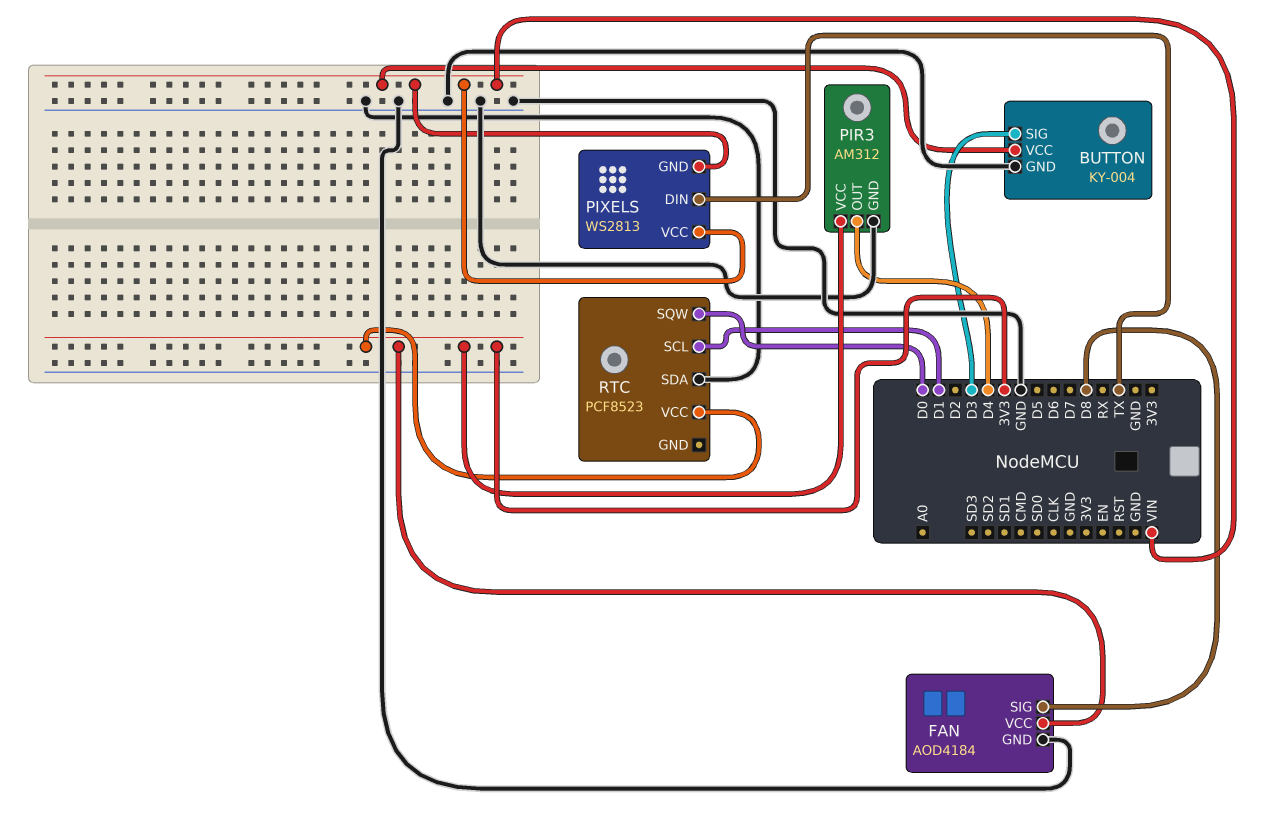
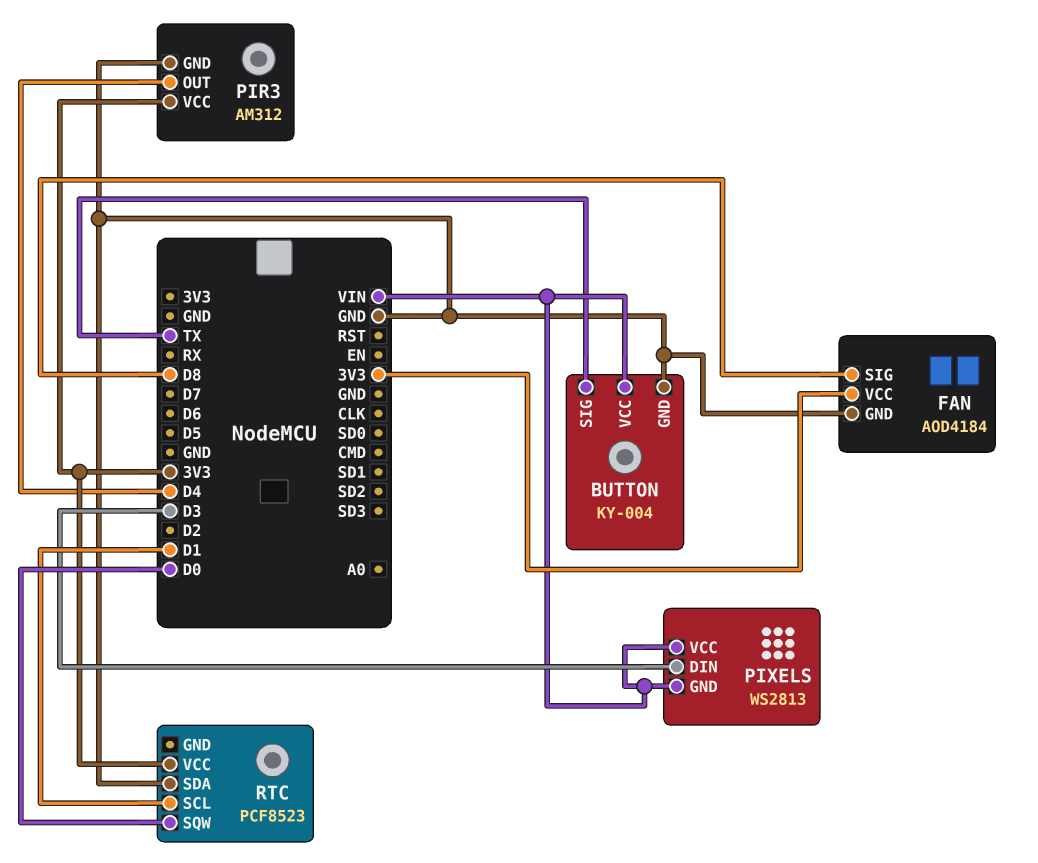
BUTTON pin SIG: D3 -> TX
PIXELS pin DIN: TX -> D3

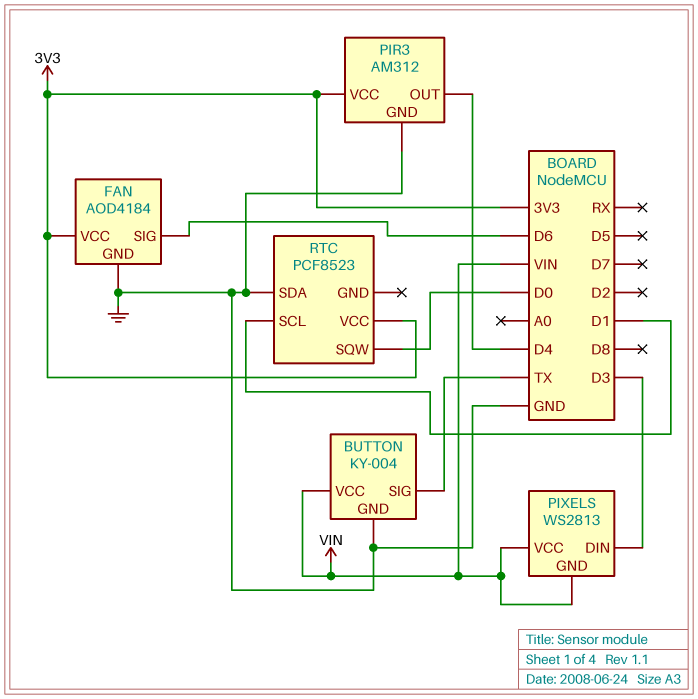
FAN pin SIG: D8 -> D6

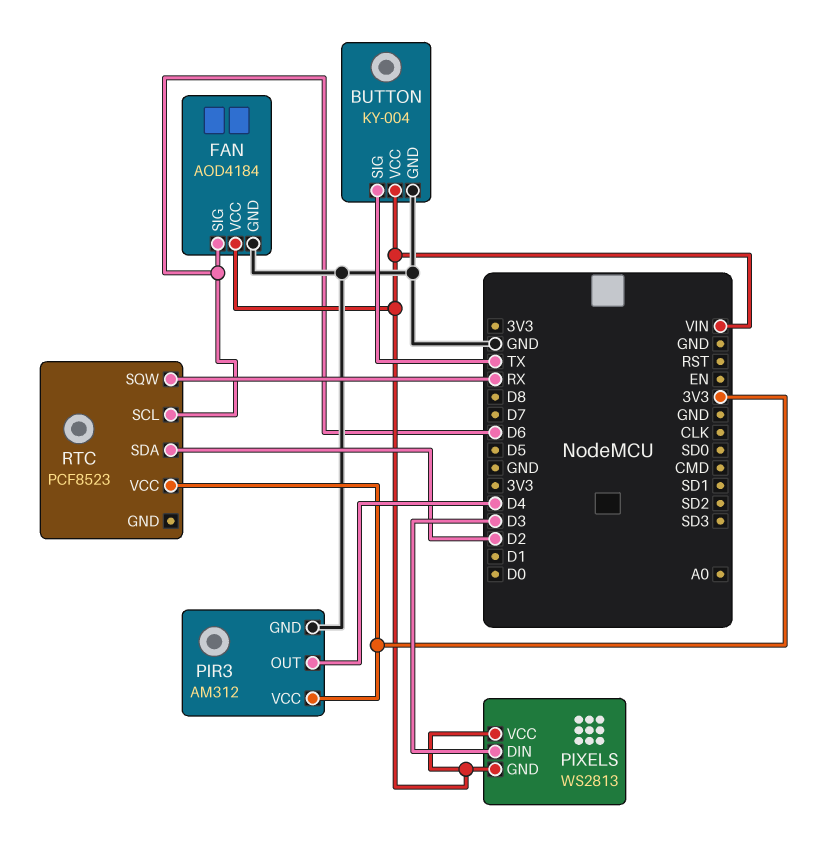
FAN pin VCC: 3V3 -> VIN
RTC pin SCL: D1 -> D6
RTC pin SDA: GND -> D2
RTC pin SQW: D0 -> RX

